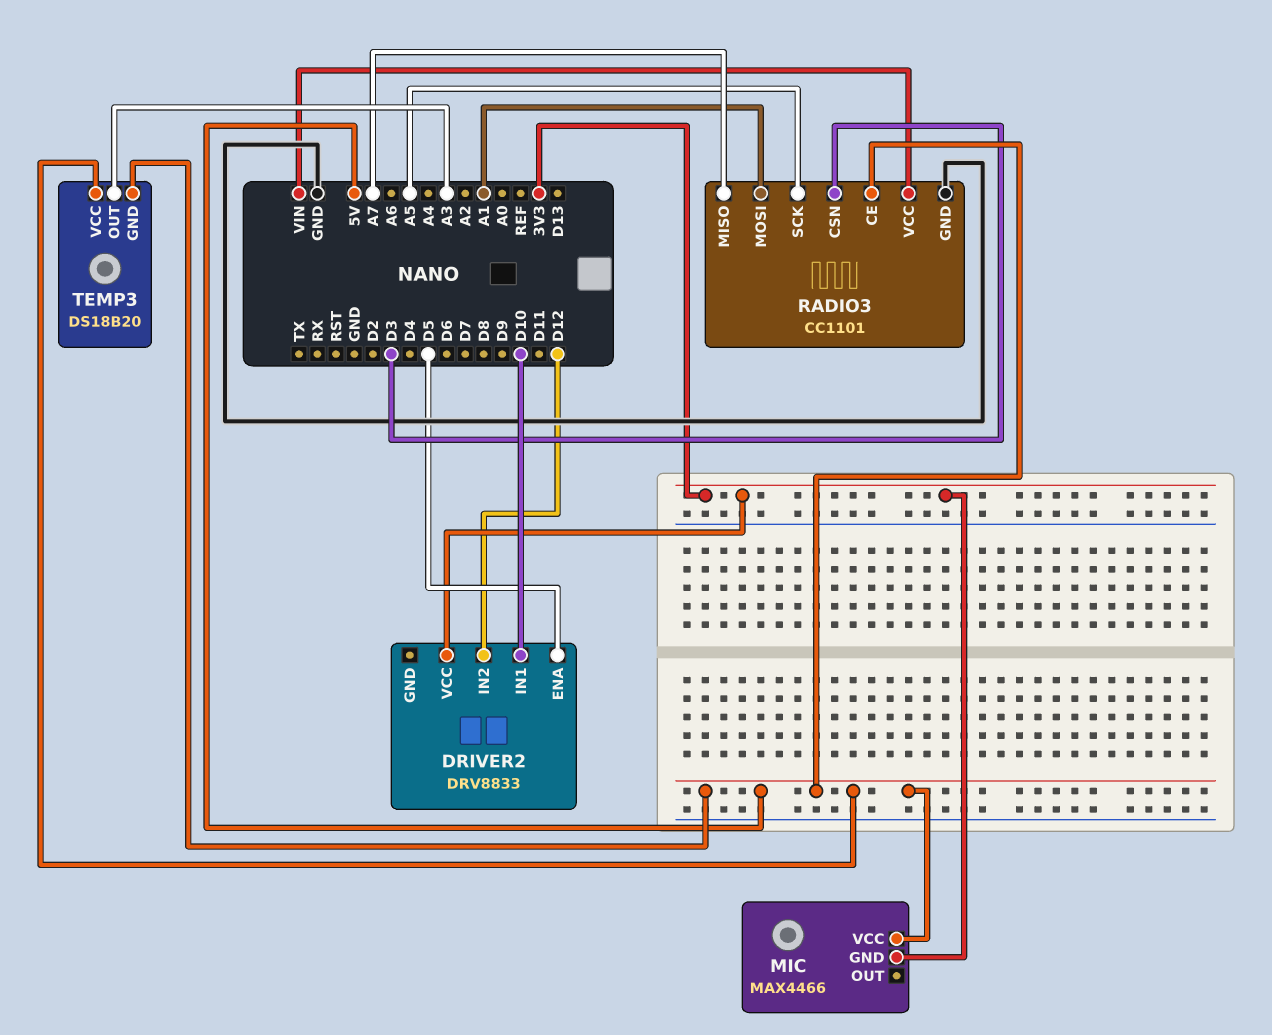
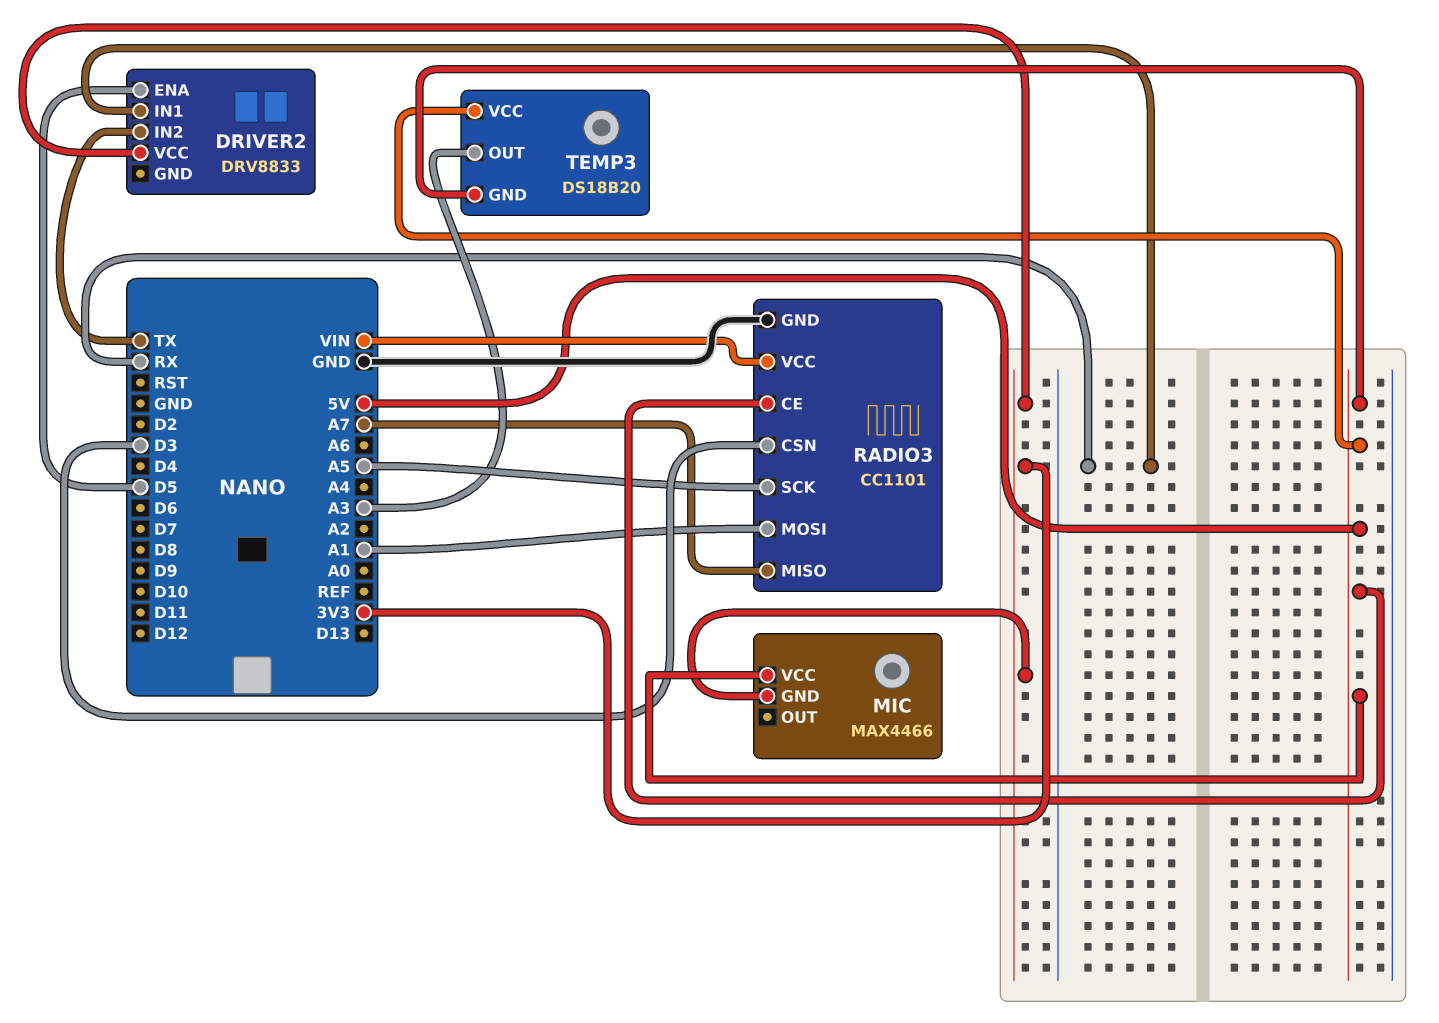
DRIVER2 pin IN1: D10 -> RX
DRIVER2 pin IN2: D12 -> TX

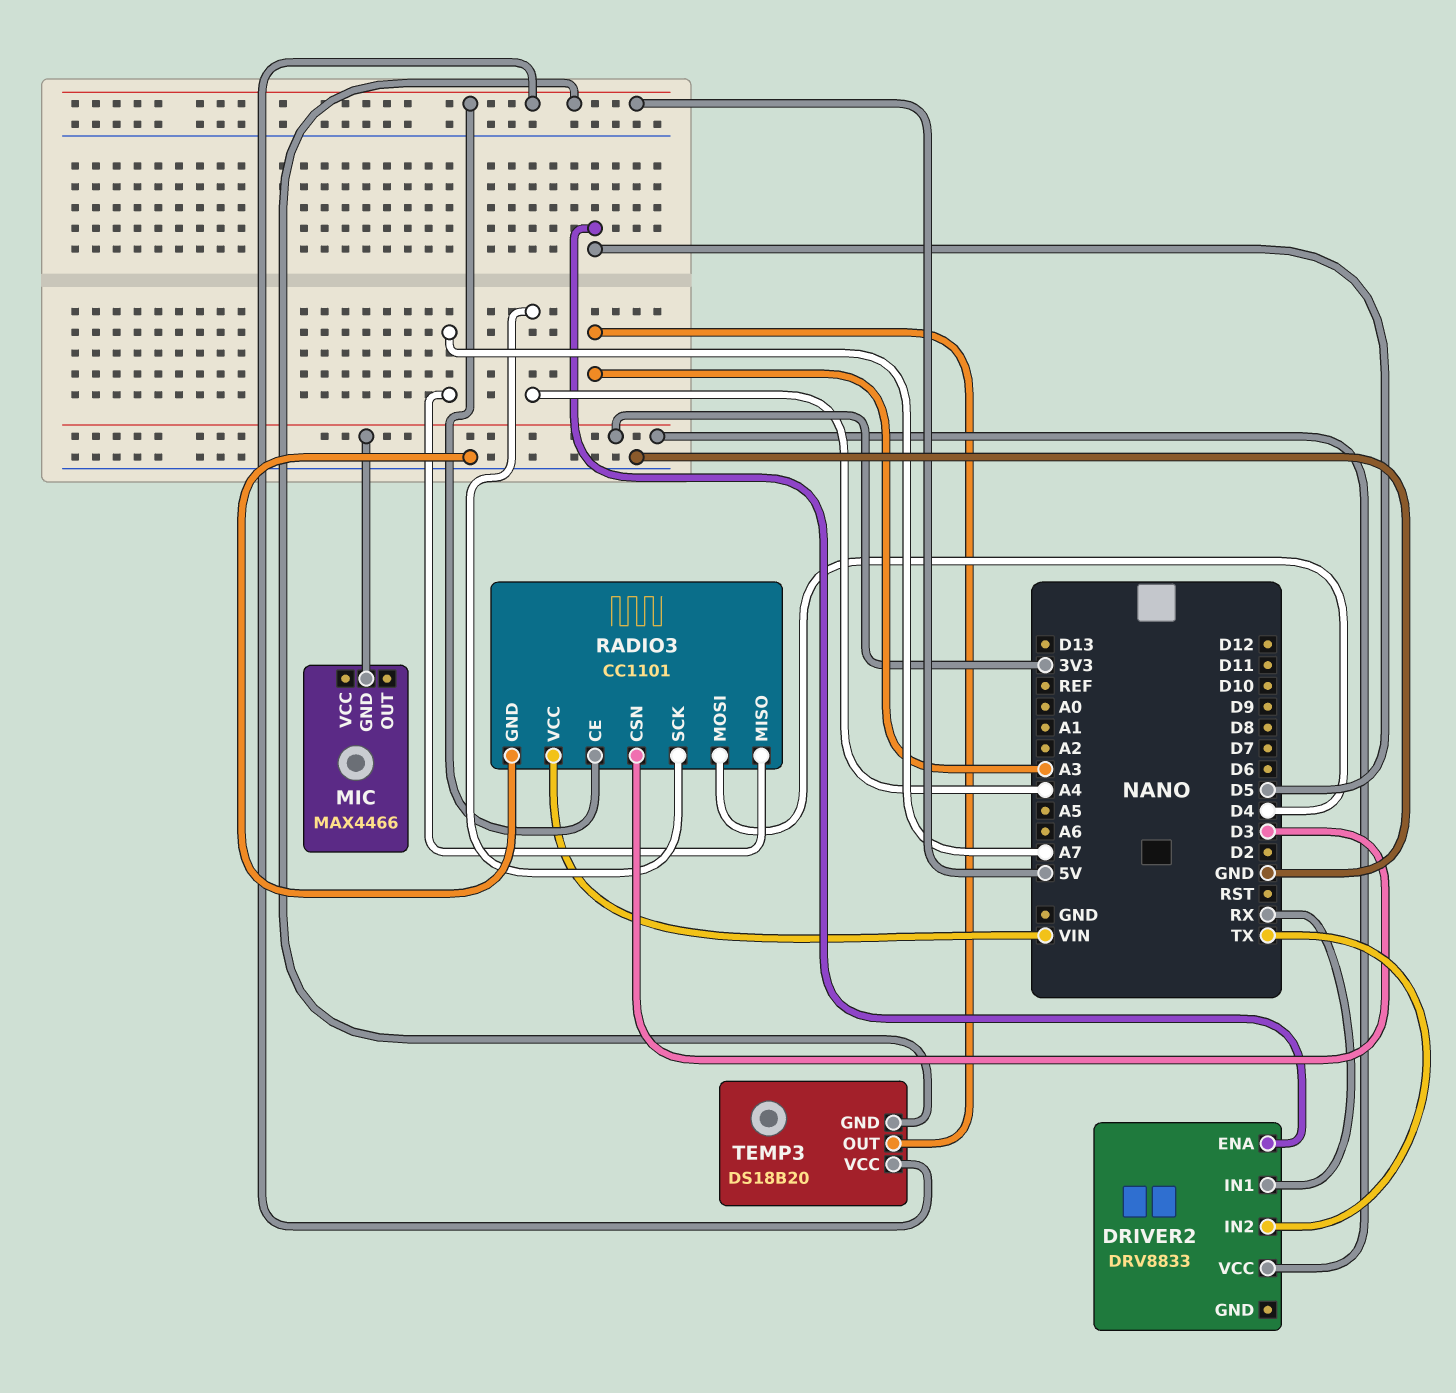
MIC pin VCC: 5V -> none
RADIO3 pin MOSI: A1 -> D4
RADIO3 pin SCK: A5 -> A4

